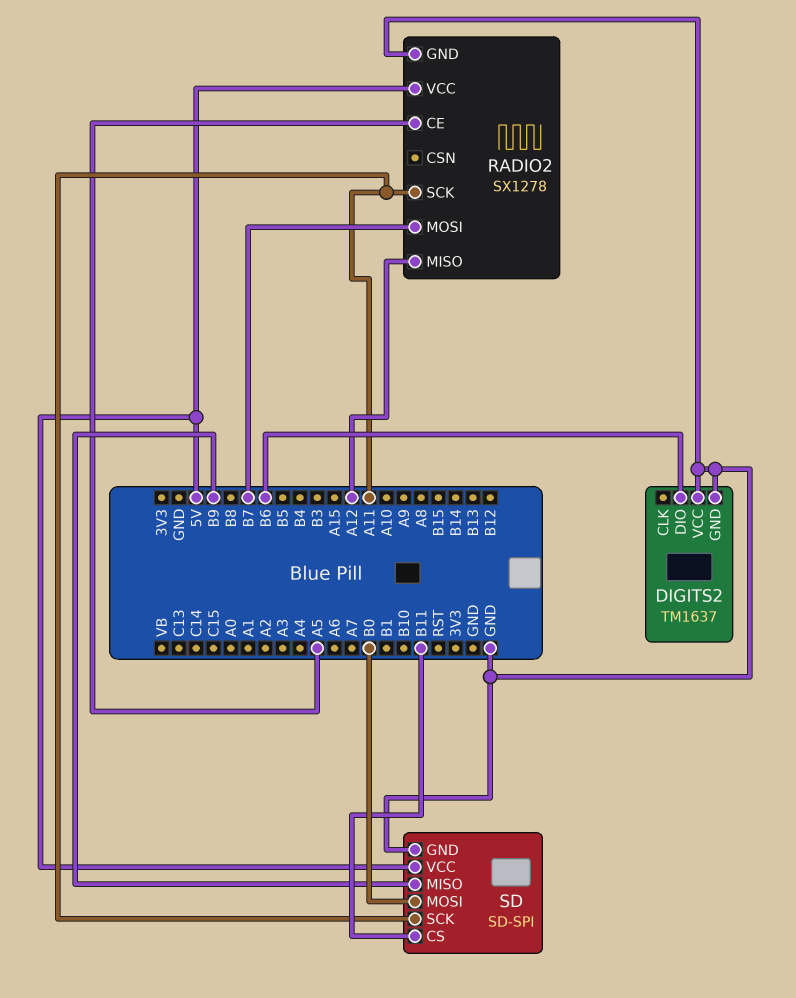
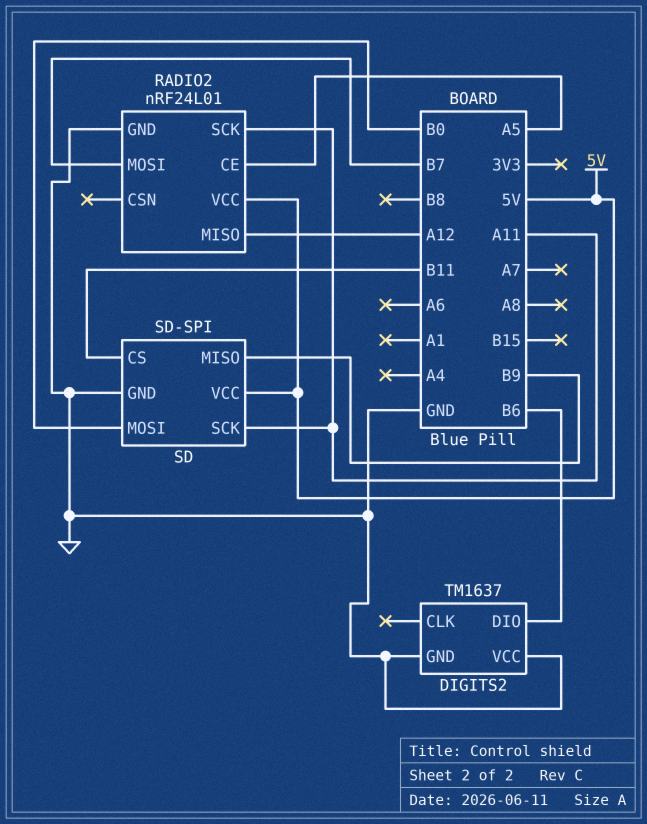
RADIO2: SX1278 -> nRF24L01

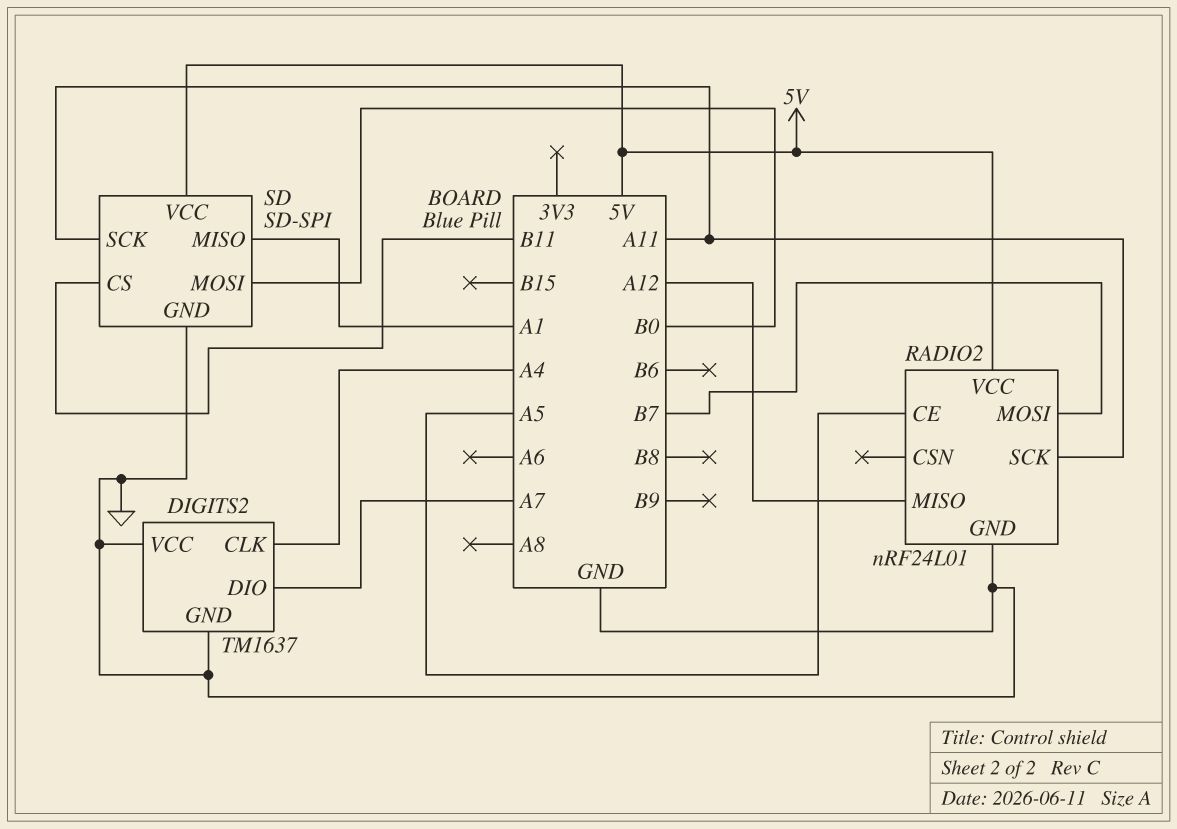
DIGITS2 pin CLK: none -> A4
DIGITS2 pin DIO: B6 -> A7
SD pin MISO: B9 -> A1

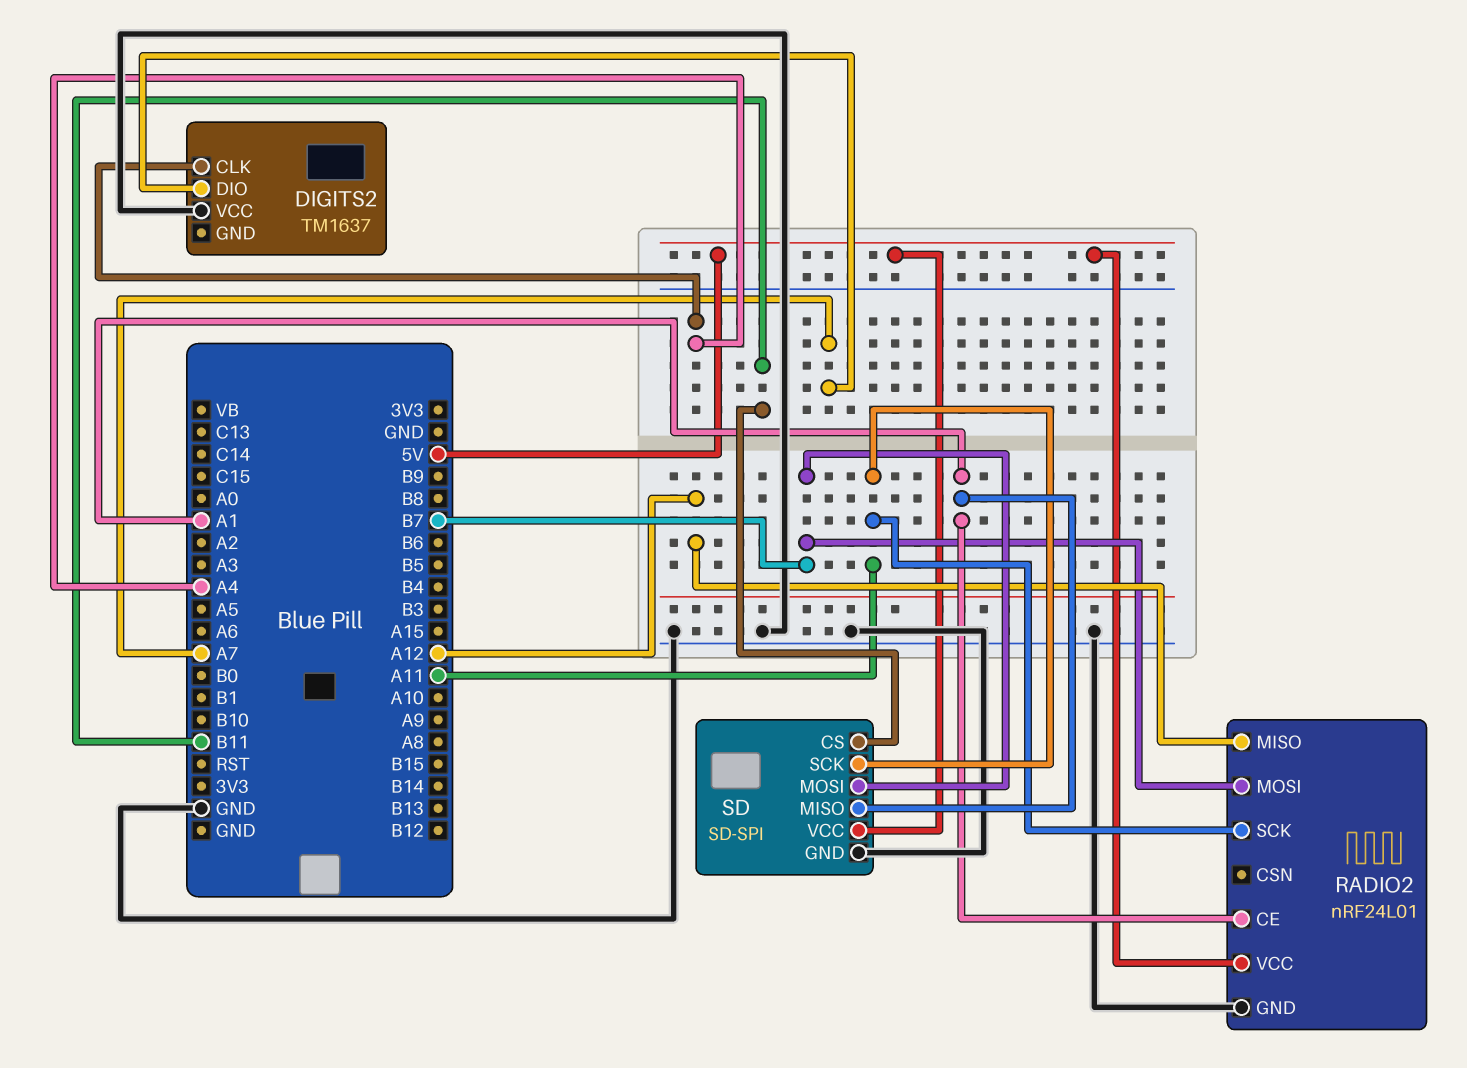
DIGITS2 pin GND: GND -> none
RADIO2 pin CE: A5 -> A1
SD pin MOSI: B0 -> B7

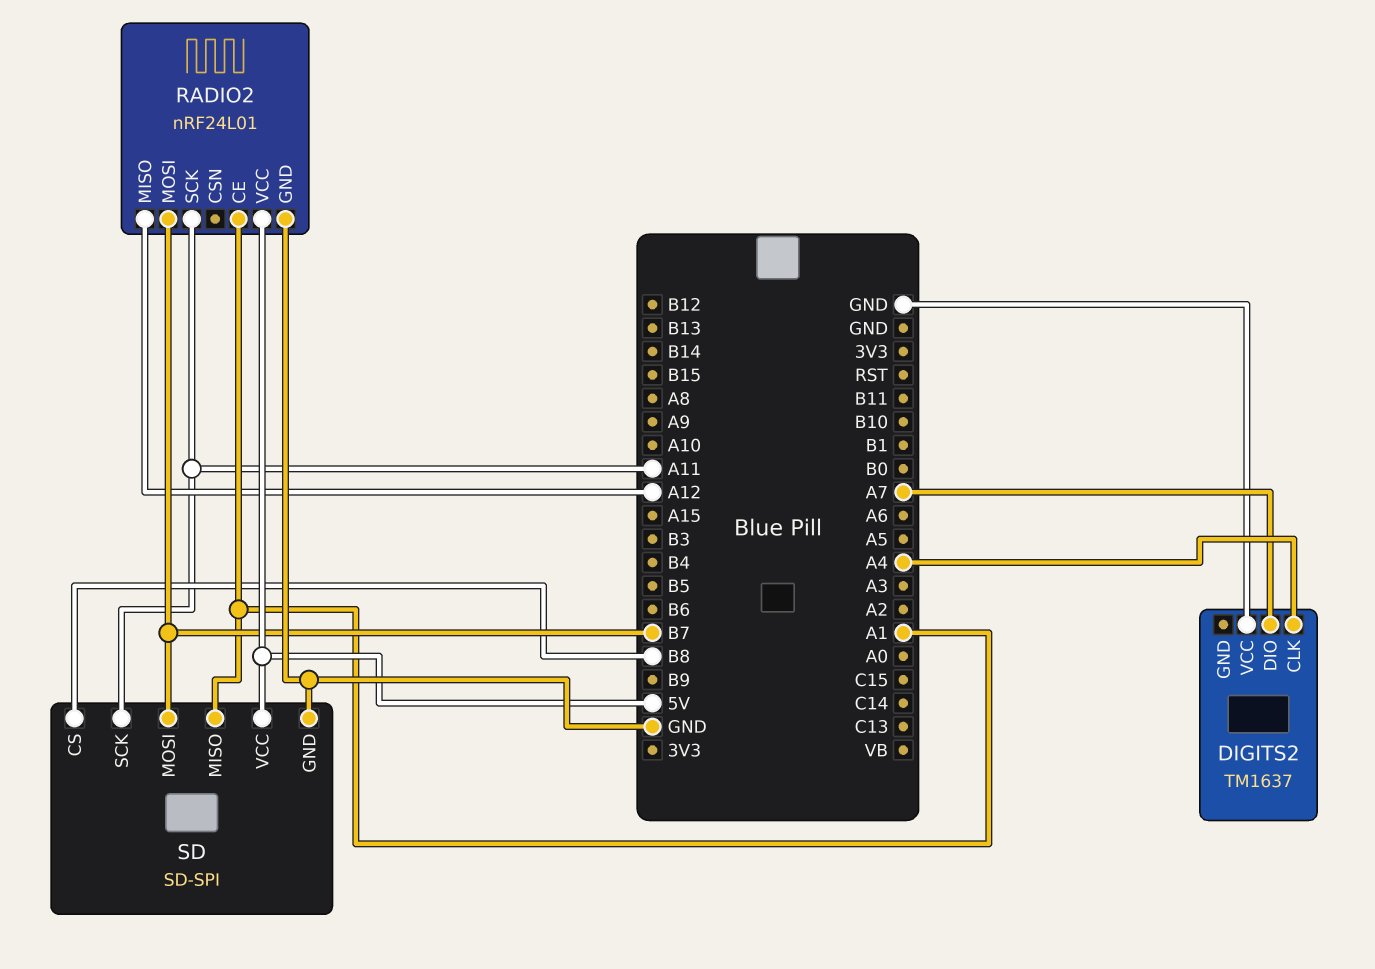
SD pin CS: B11 -> B8

